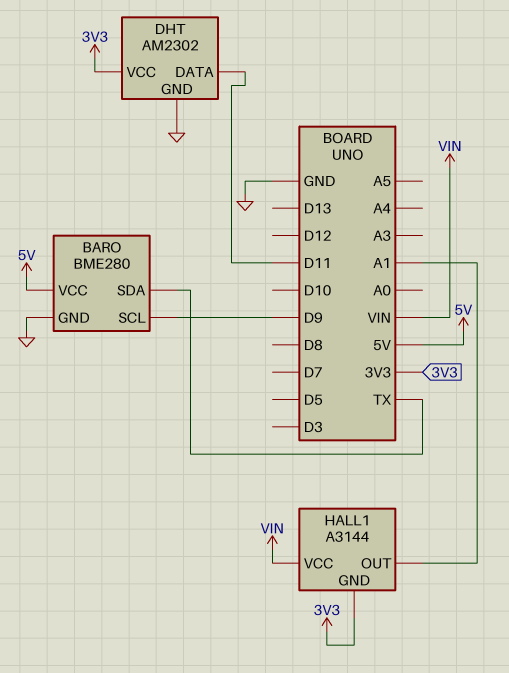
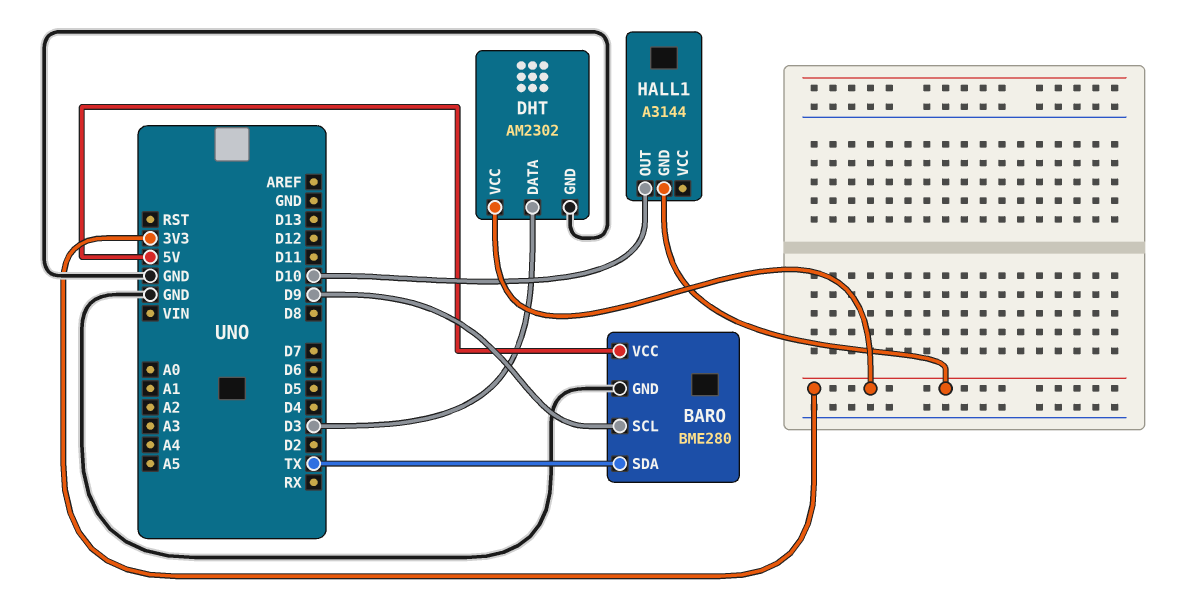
DHT pin DATA: D11 -> D3
HALL1 pin OUT: A1 -> D10
HALL1 pin VCC: VIN -> none

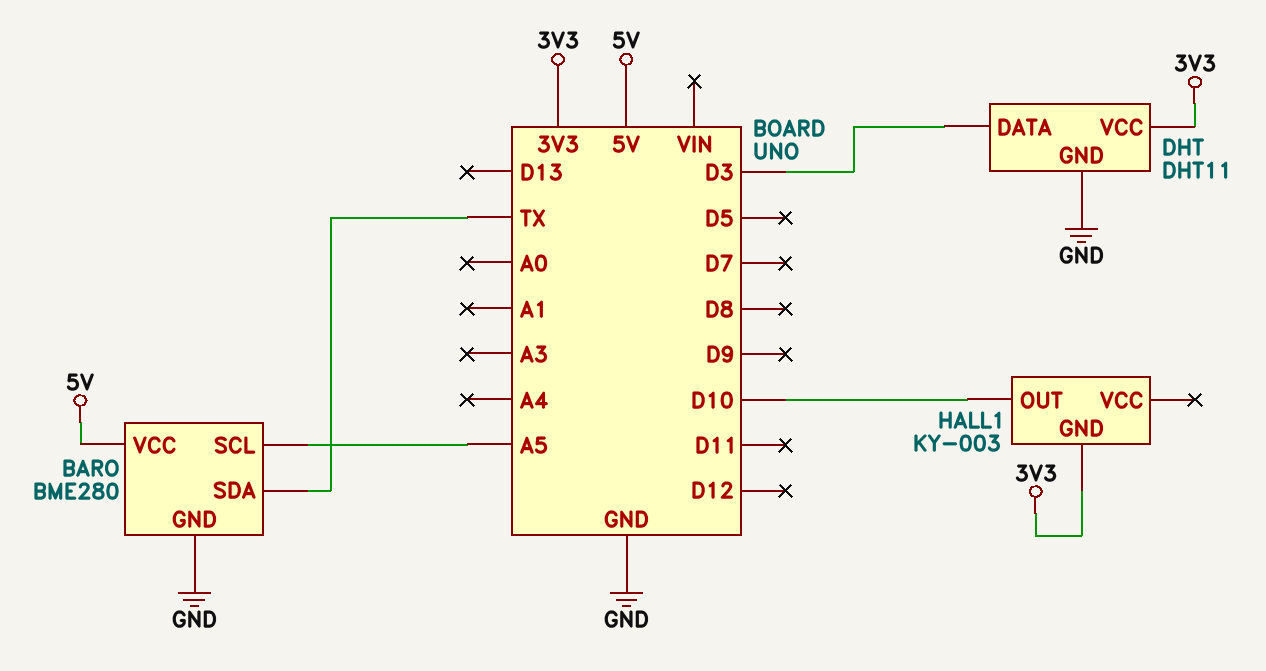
BARO pin SCL: D9 -> A5
DHT: AM2302 -> DHT11
HALL1: A3144 -> KY-003

